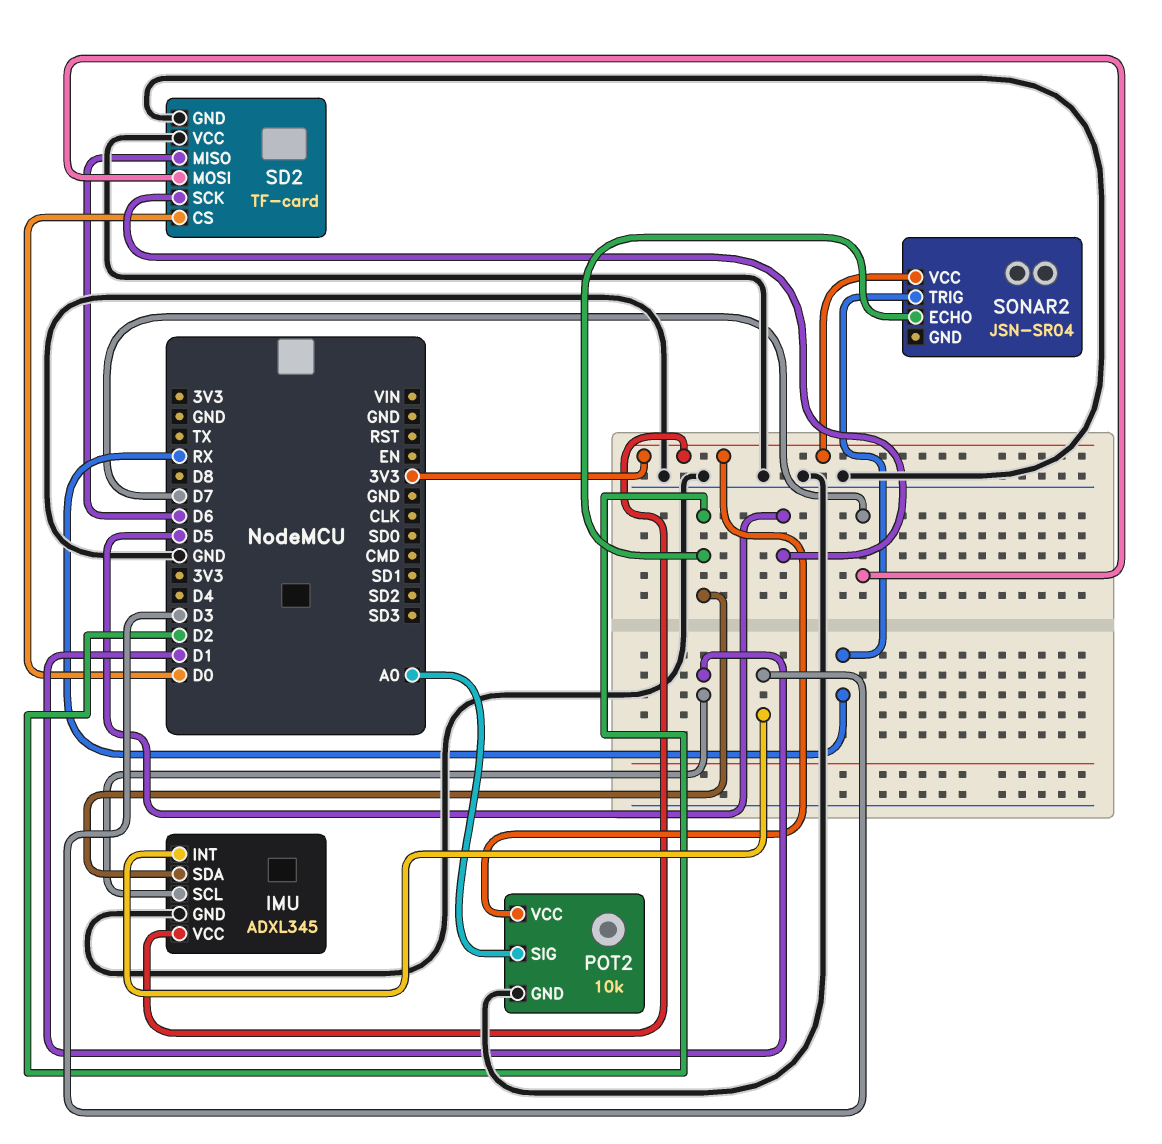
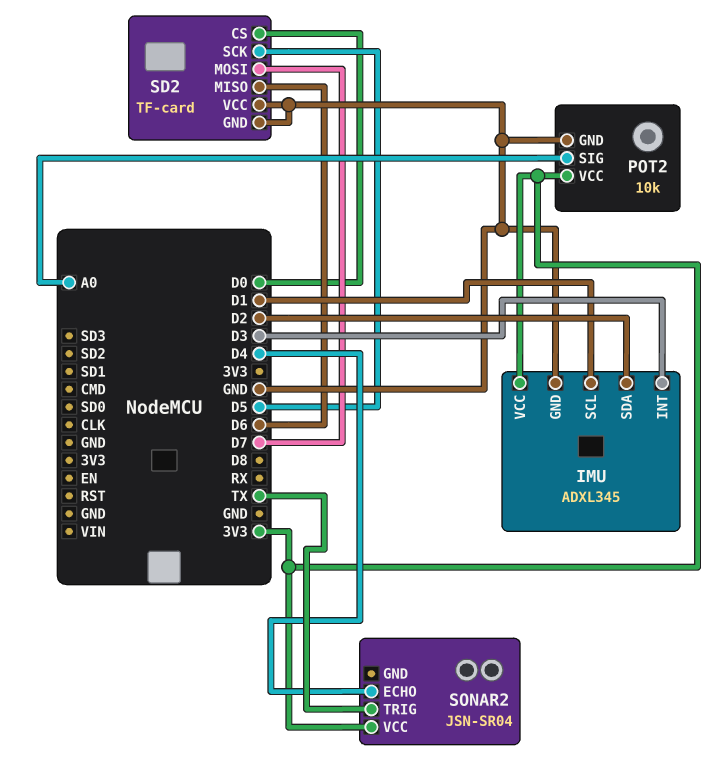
SONAR2 pin ECHO: D2 -> D4
SONAR2 pin TRIG: RX -> TX

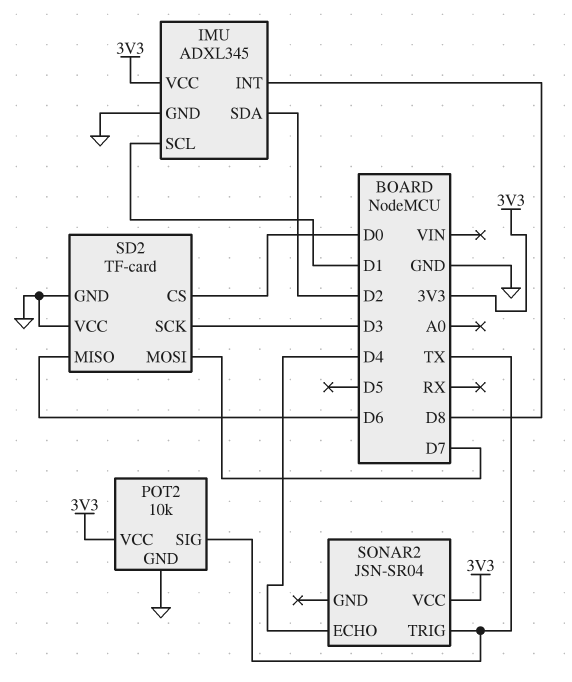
IMU pin INT: D3 -> D8
POT2 pin SIG: A0 -> TX
SD2 pin SCK: D5 -> D3

